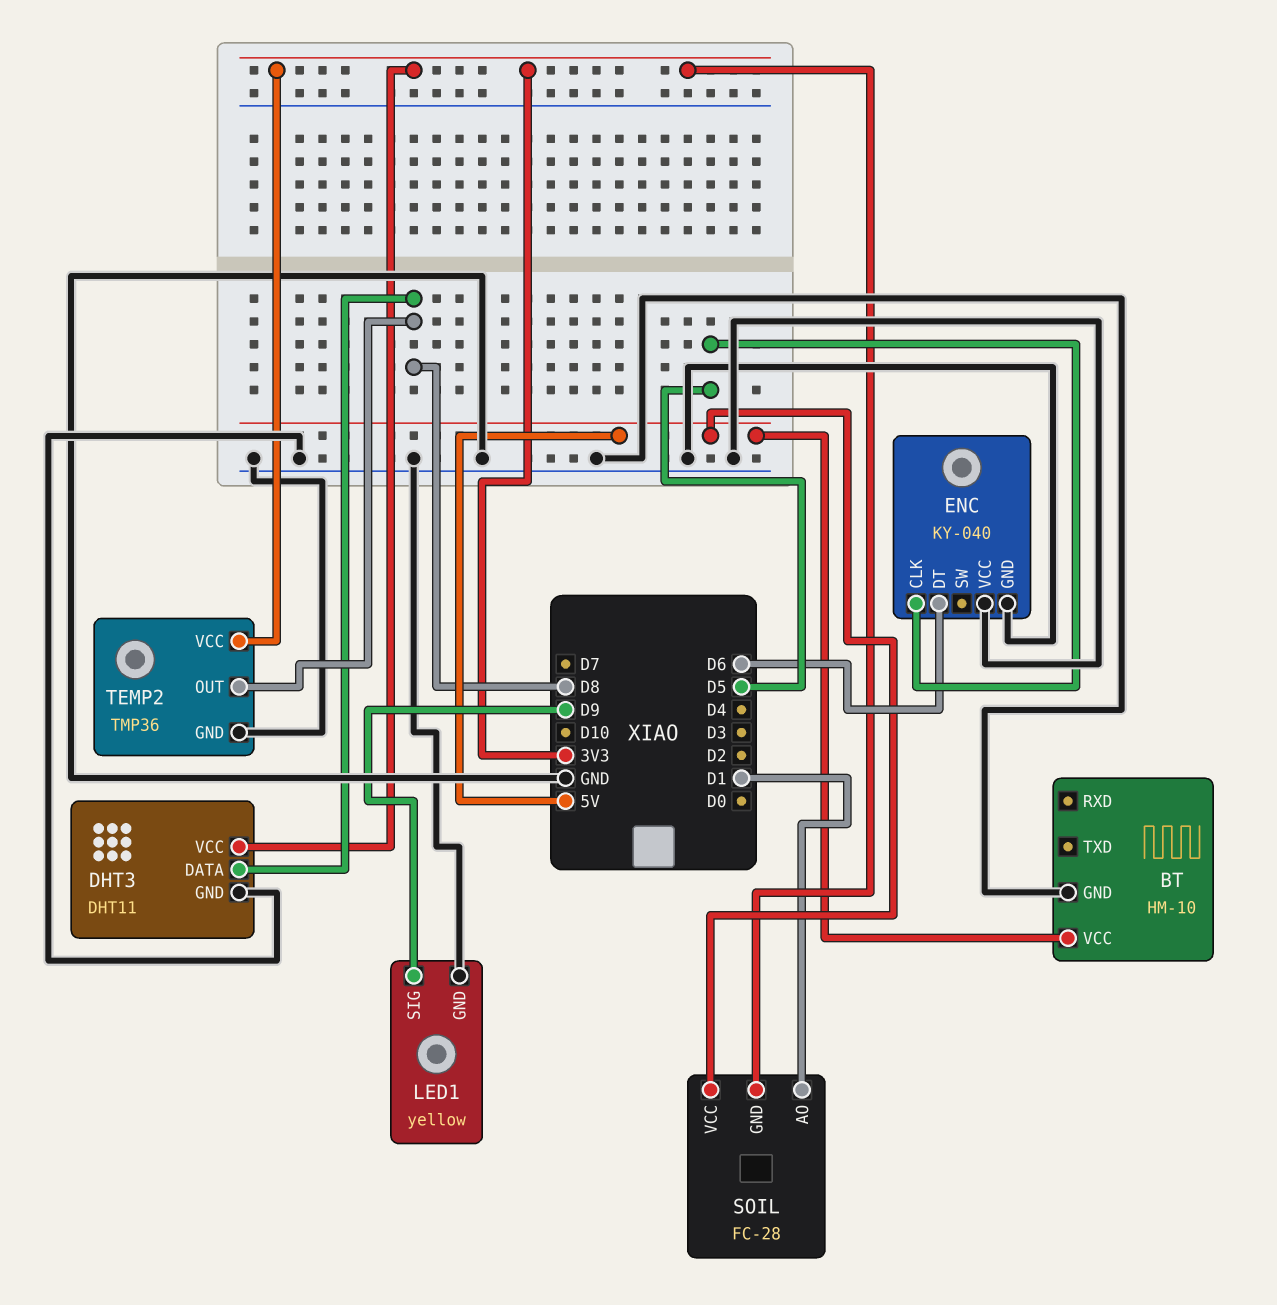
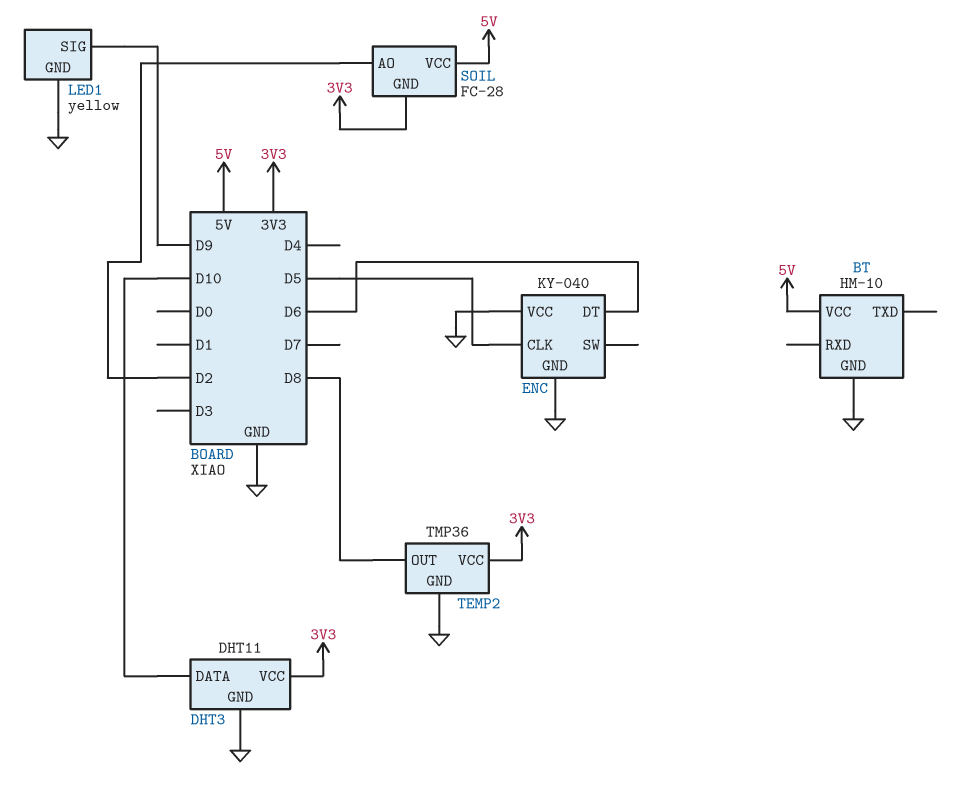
DHT3 pin DATA: D8 -> D10
SOIL pin AO: D1 -> D2

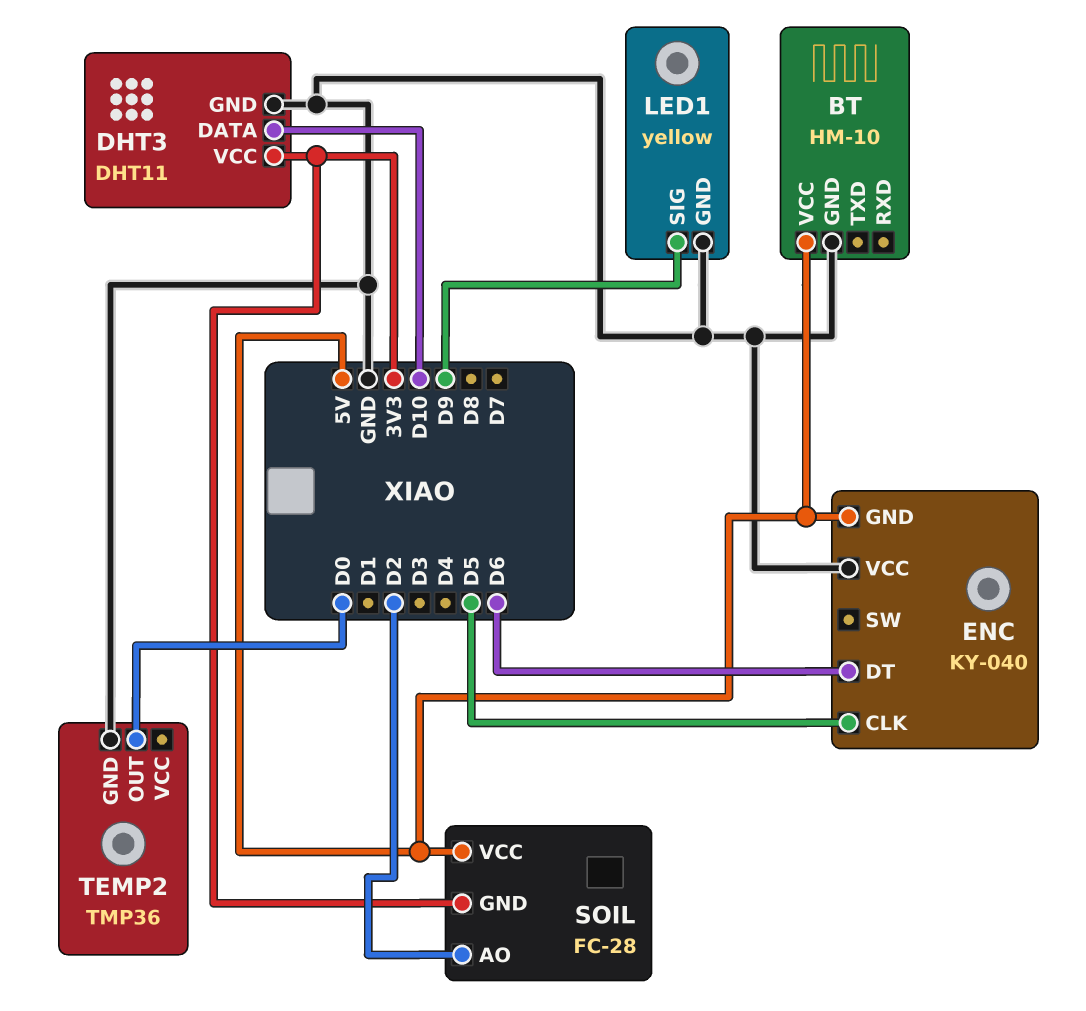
ENC pin GND: GND -> 5V
TEMP2 pin OUT: D8 -> D0
TEMP2 pin VCC: 3V3 -> none

